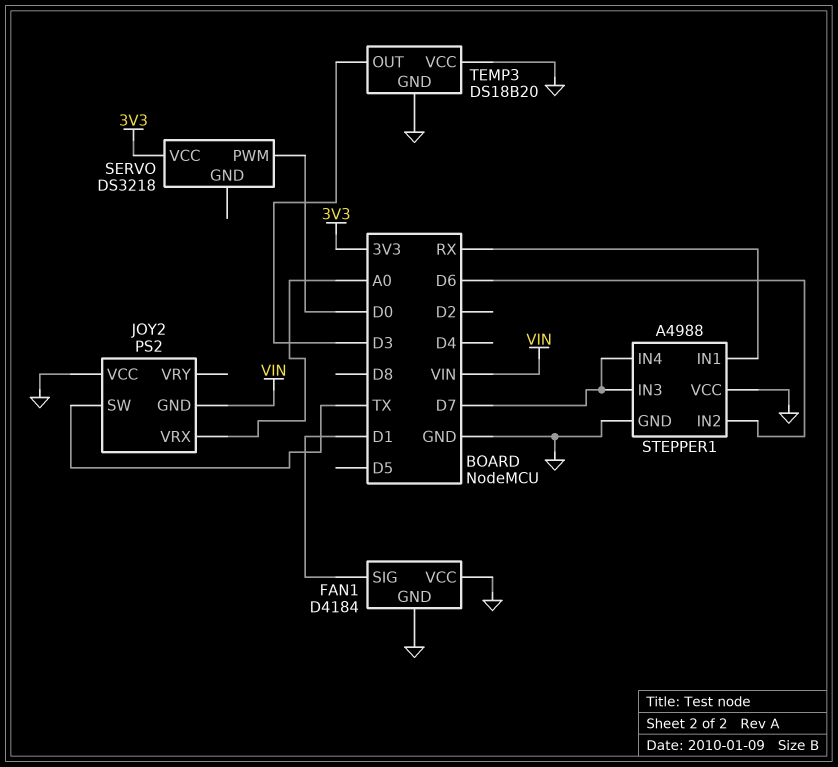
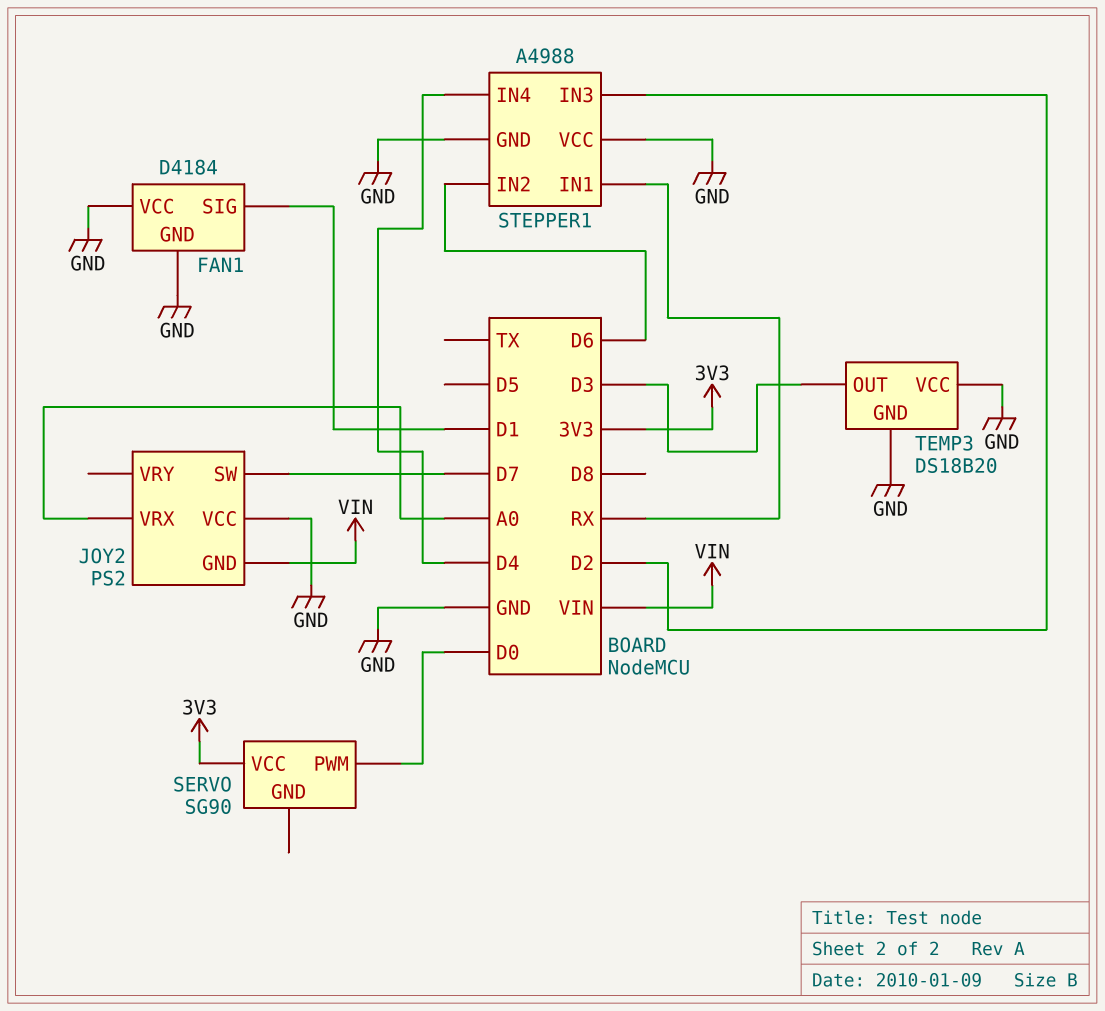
JOY2 pin SW: TX -> D7
SERVO: DS3218 -> SG90
STEPPER1 pin IN3: D7 -> D2
STEPPER1 pin IN4: D7 -> D4

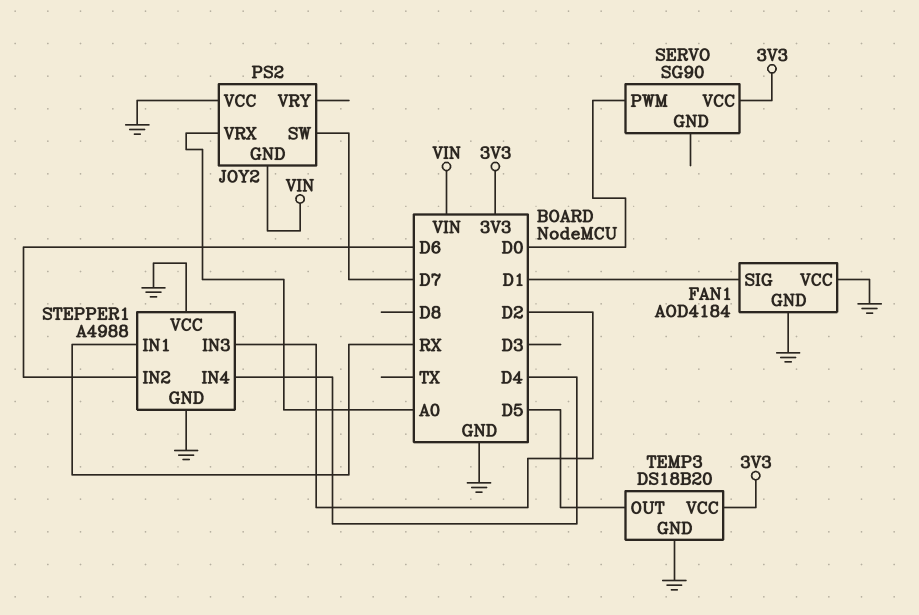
FAN1: D4184 -> AOD4184
TEMP3 pin OUT: D3 -> D5
TEMP3 pin VCC: GND -> 3V3

